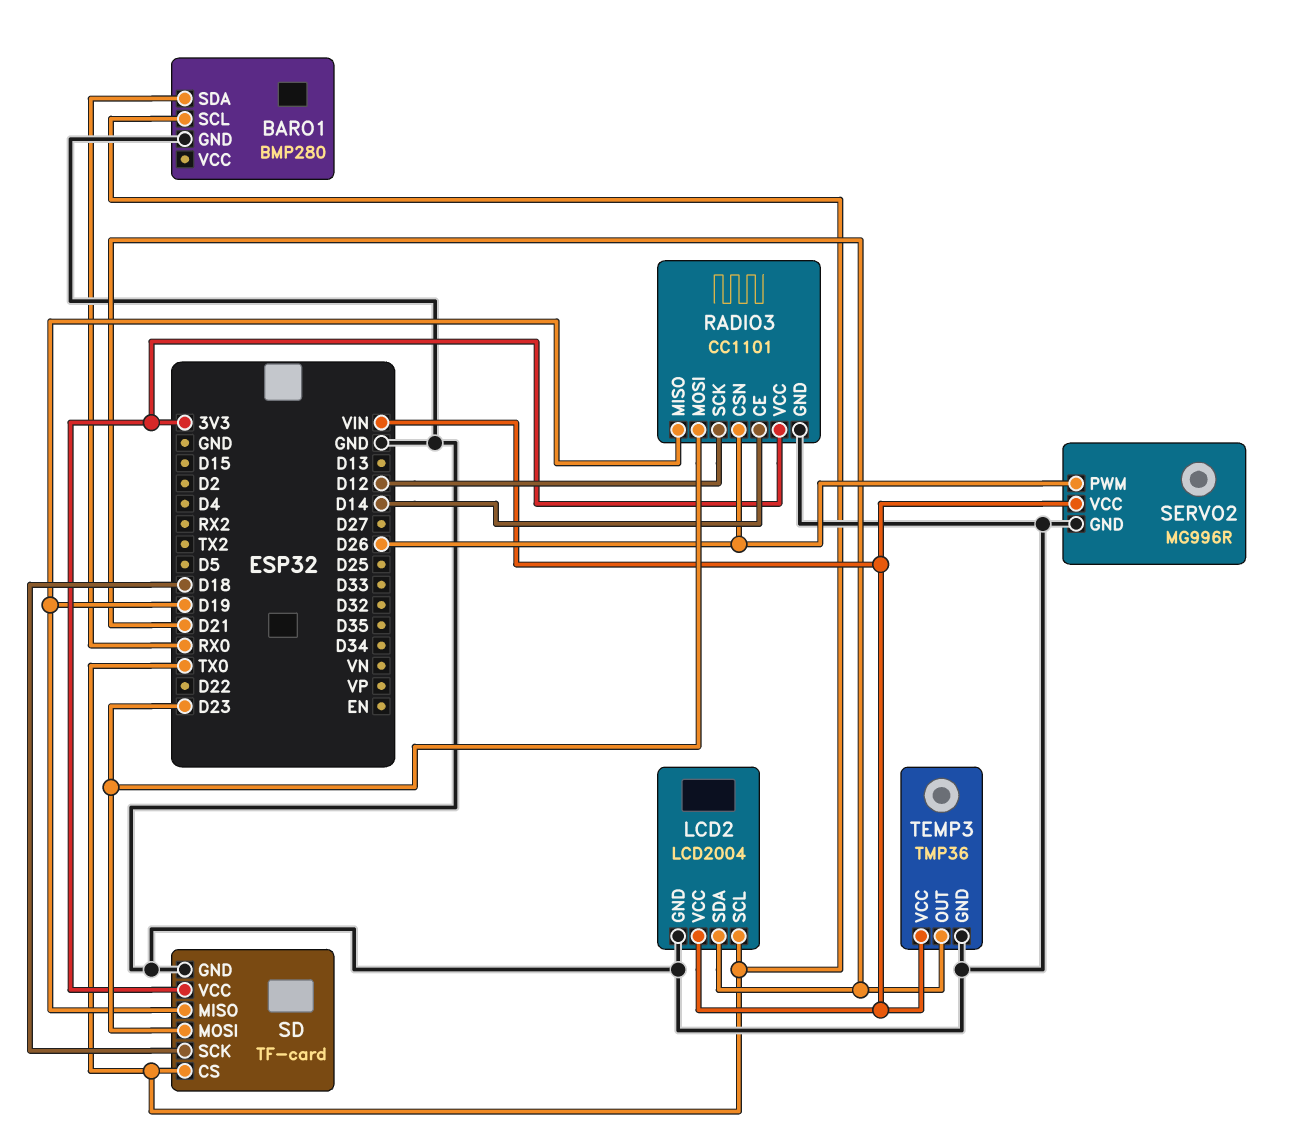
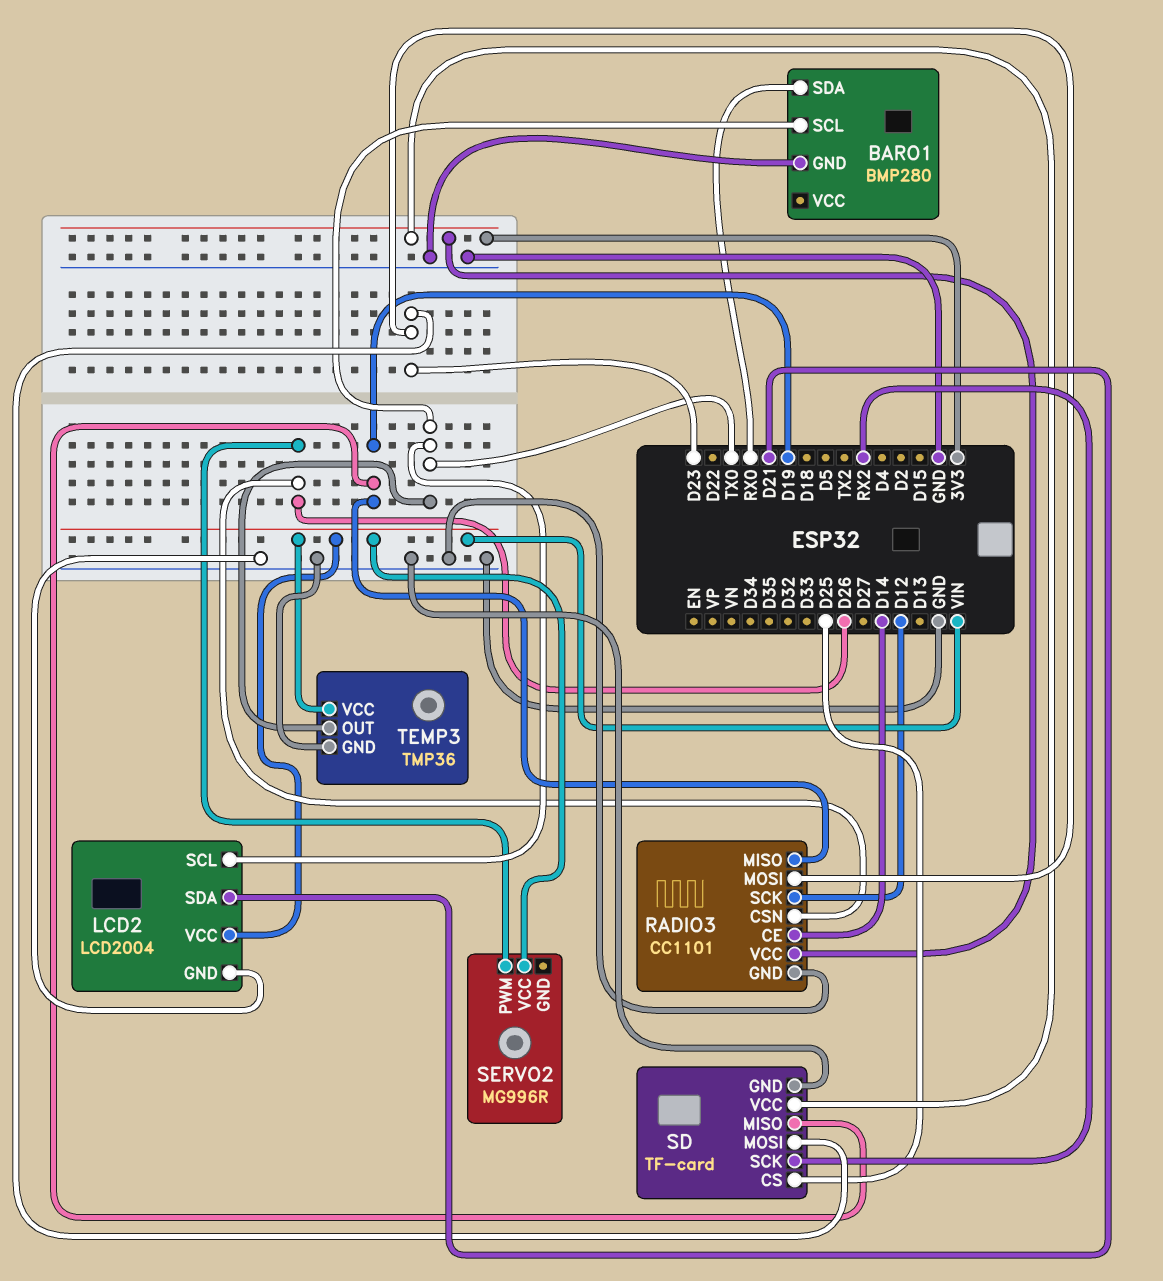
SD pin CS: TX0 -> D25
SD pin SCK: D18 -> RX2
SERVO2 pin GND: GND -> none
TEMP3 pin OUT: D21 -> TX0

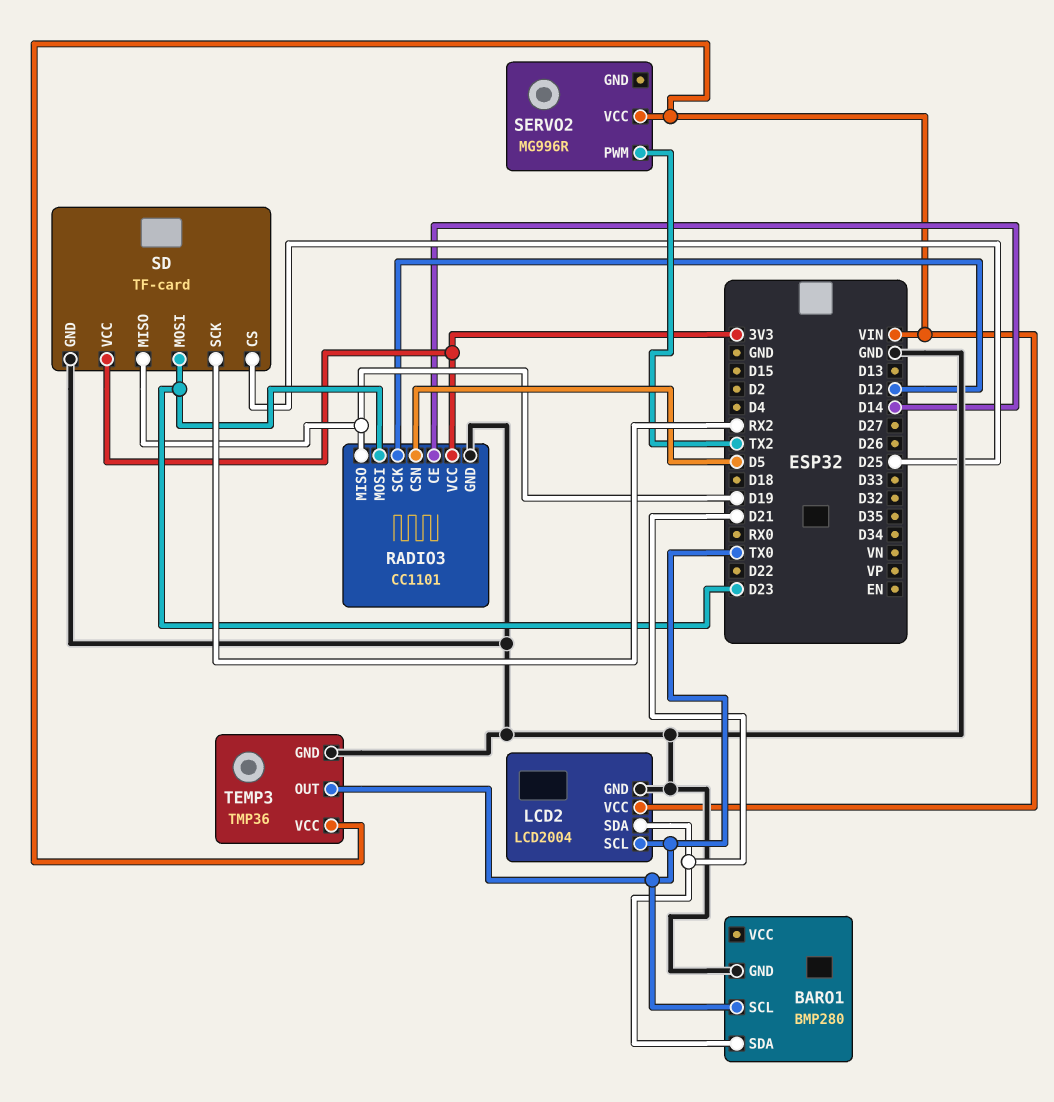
BARO1 pin SDA: RX0 -> D21
RADIO3 pin CSN: D26 -> D5
SERVO2 pin PWM: D26 -> TX2

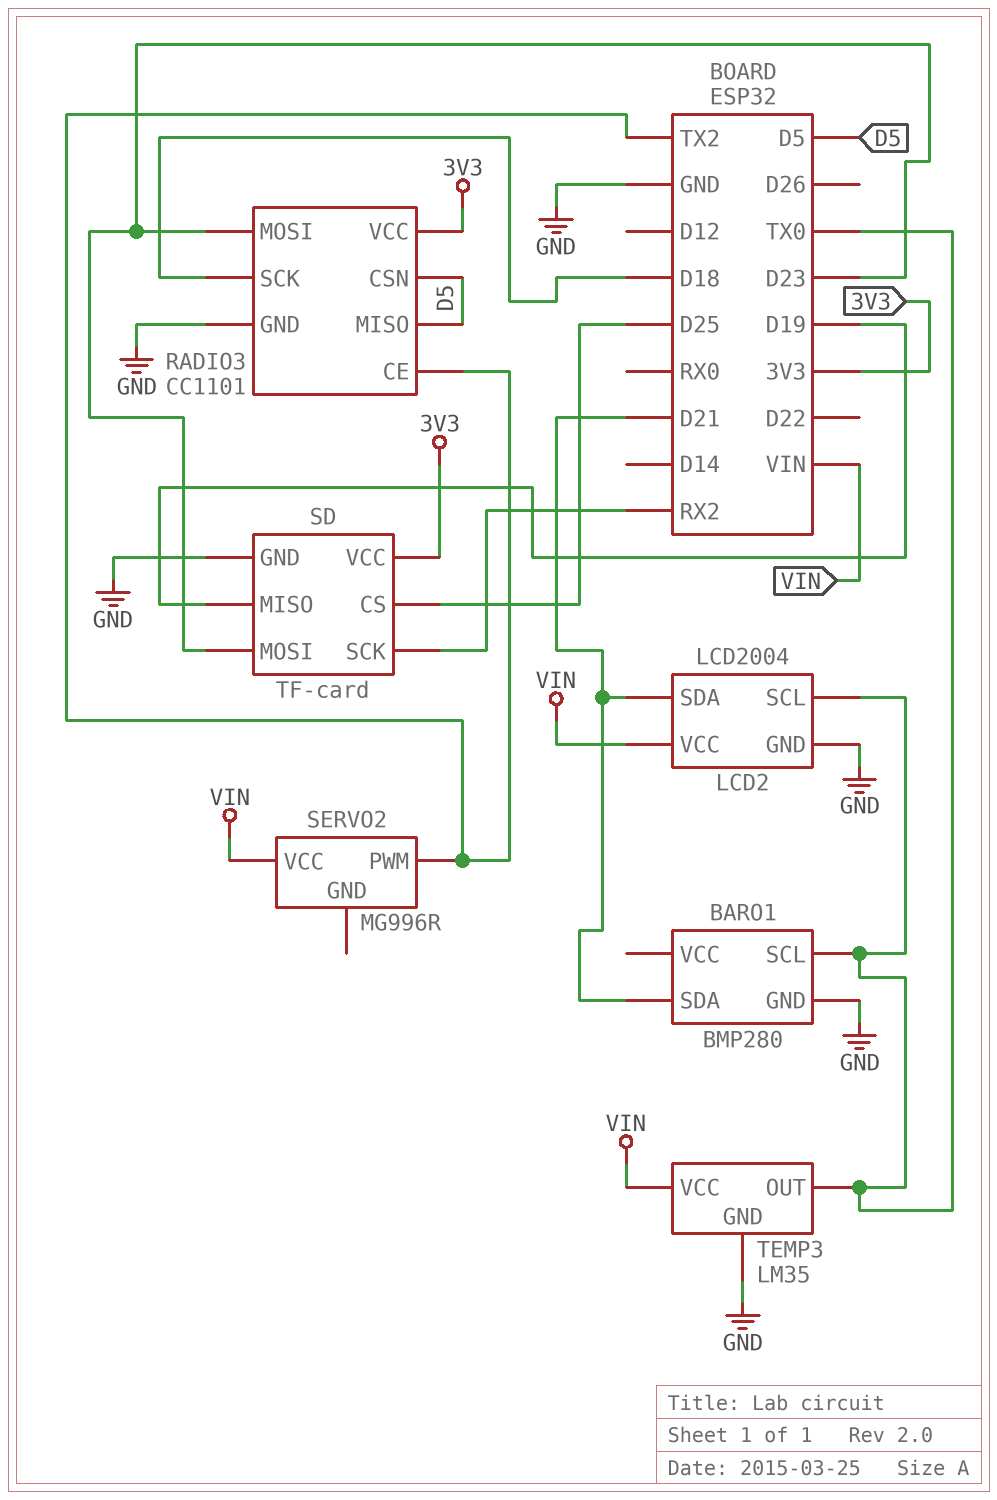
RADIO3 pin CE: D14 -> TX2
RADIO3 pin MISO: D19 -> D5
RADIO3 pin SCK: D12 -> D18
TEMP3: TMP36 -> LM35

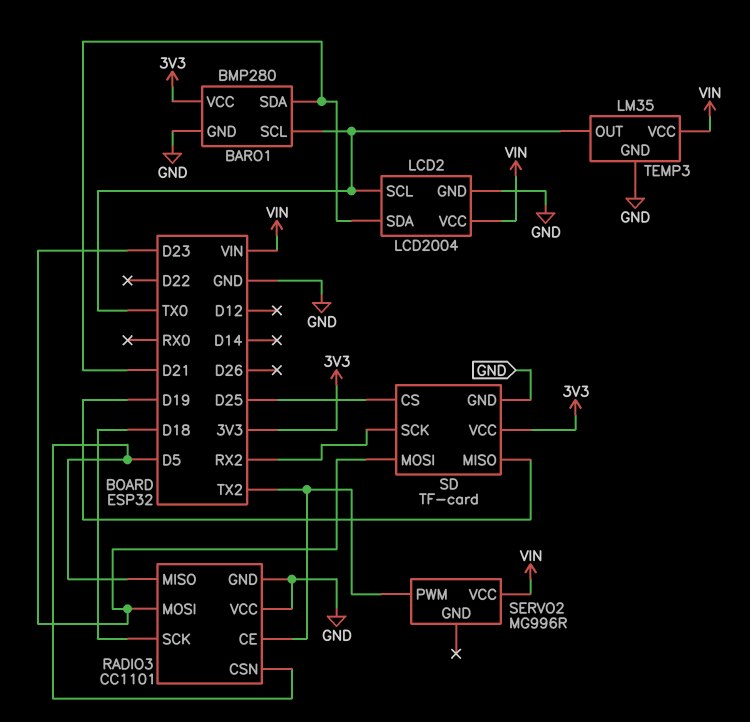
BARO1 pin VCC: none -> 3V3
RADIO3 pin VCC: 3V3 -> GND

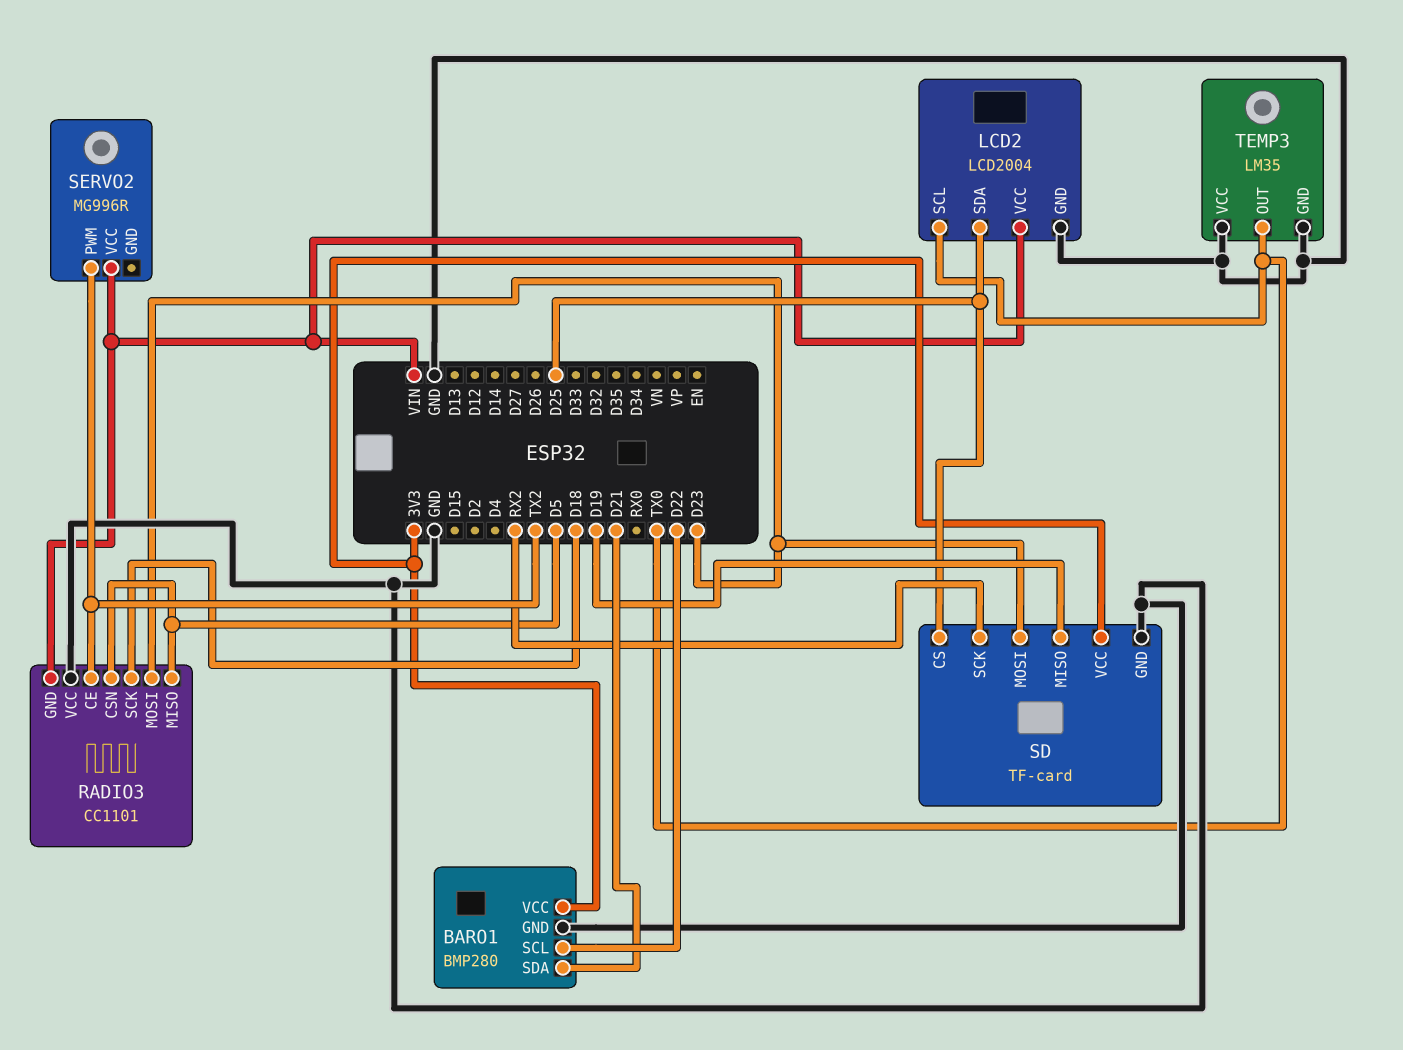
BARO1 pin SCL: TX0 -> D22
LCD2 pin SDA: D21 -> D25
RADIO3 pin GND: GND -> VIN
TEMP3 pin VCC: VIN -> GND

